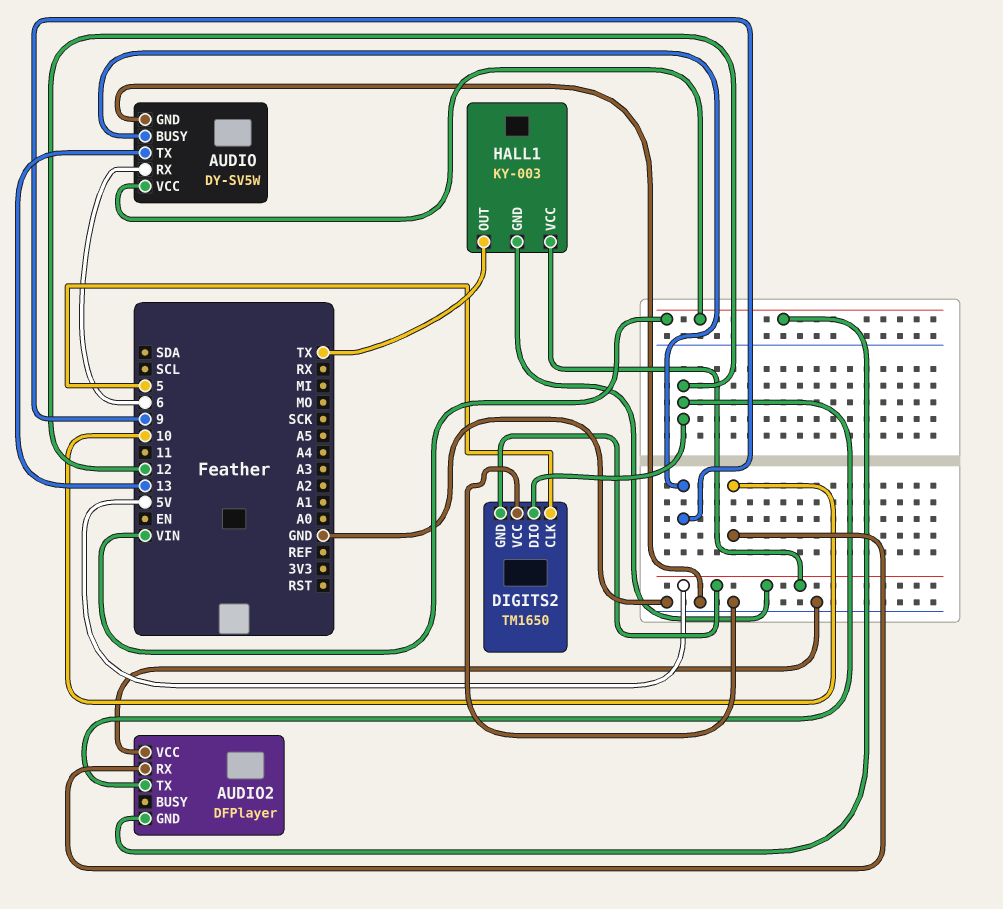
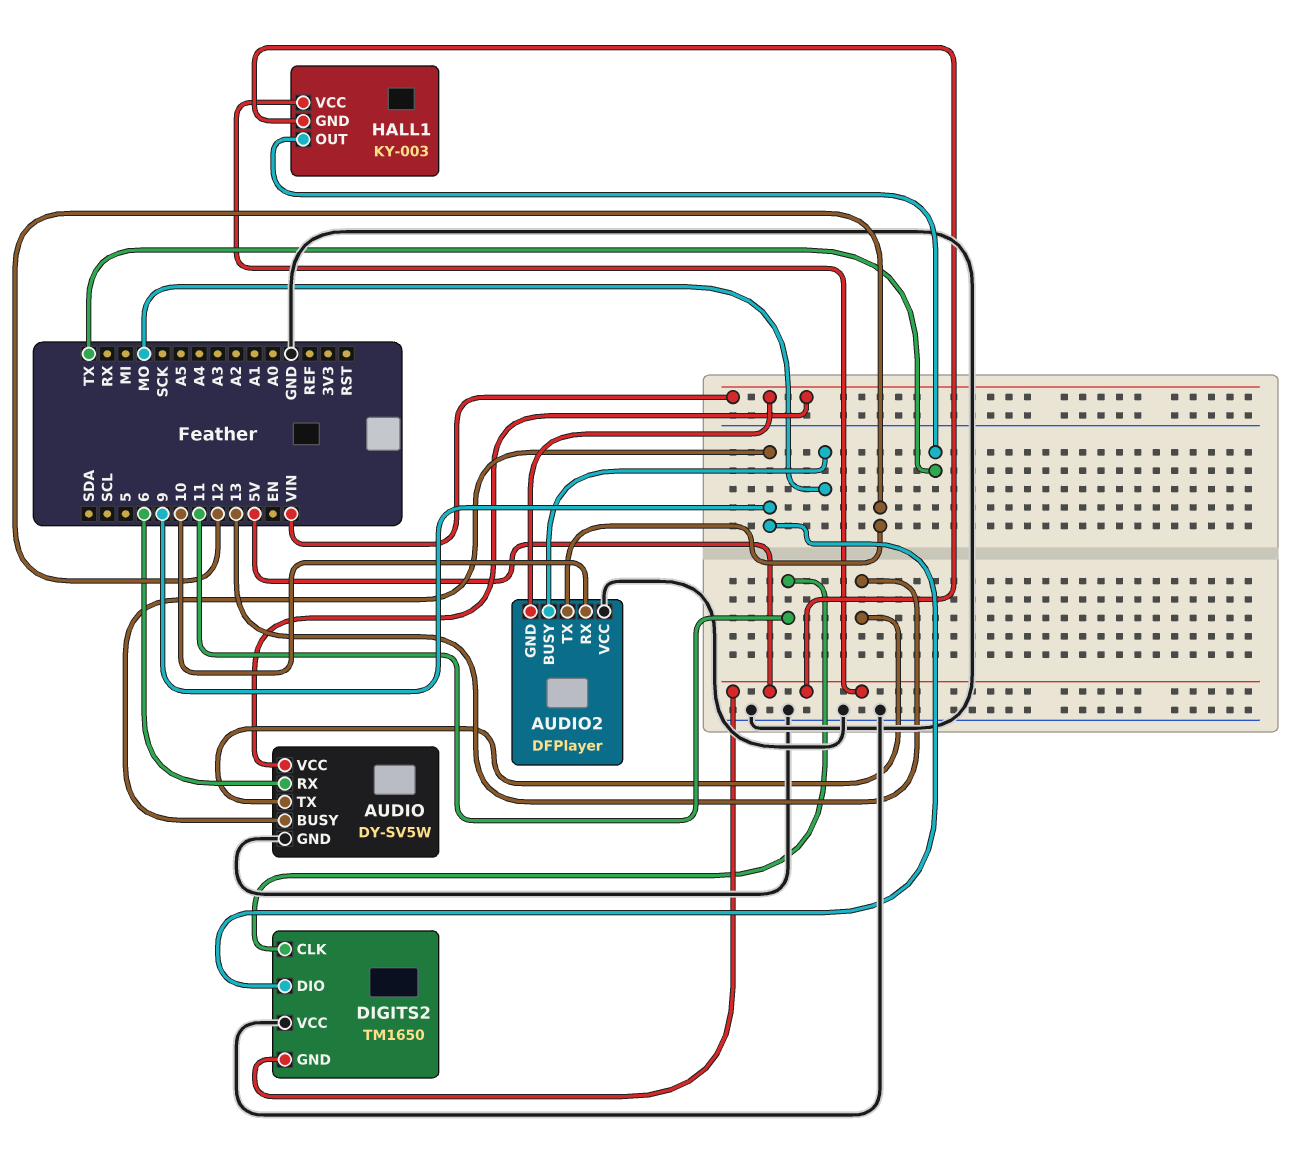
AUDIO2 pin BUSY: none -> MO
DIGITS2 pin CLK: 5 -> 11
DIGITS2 pin DIO: 12 -> 9

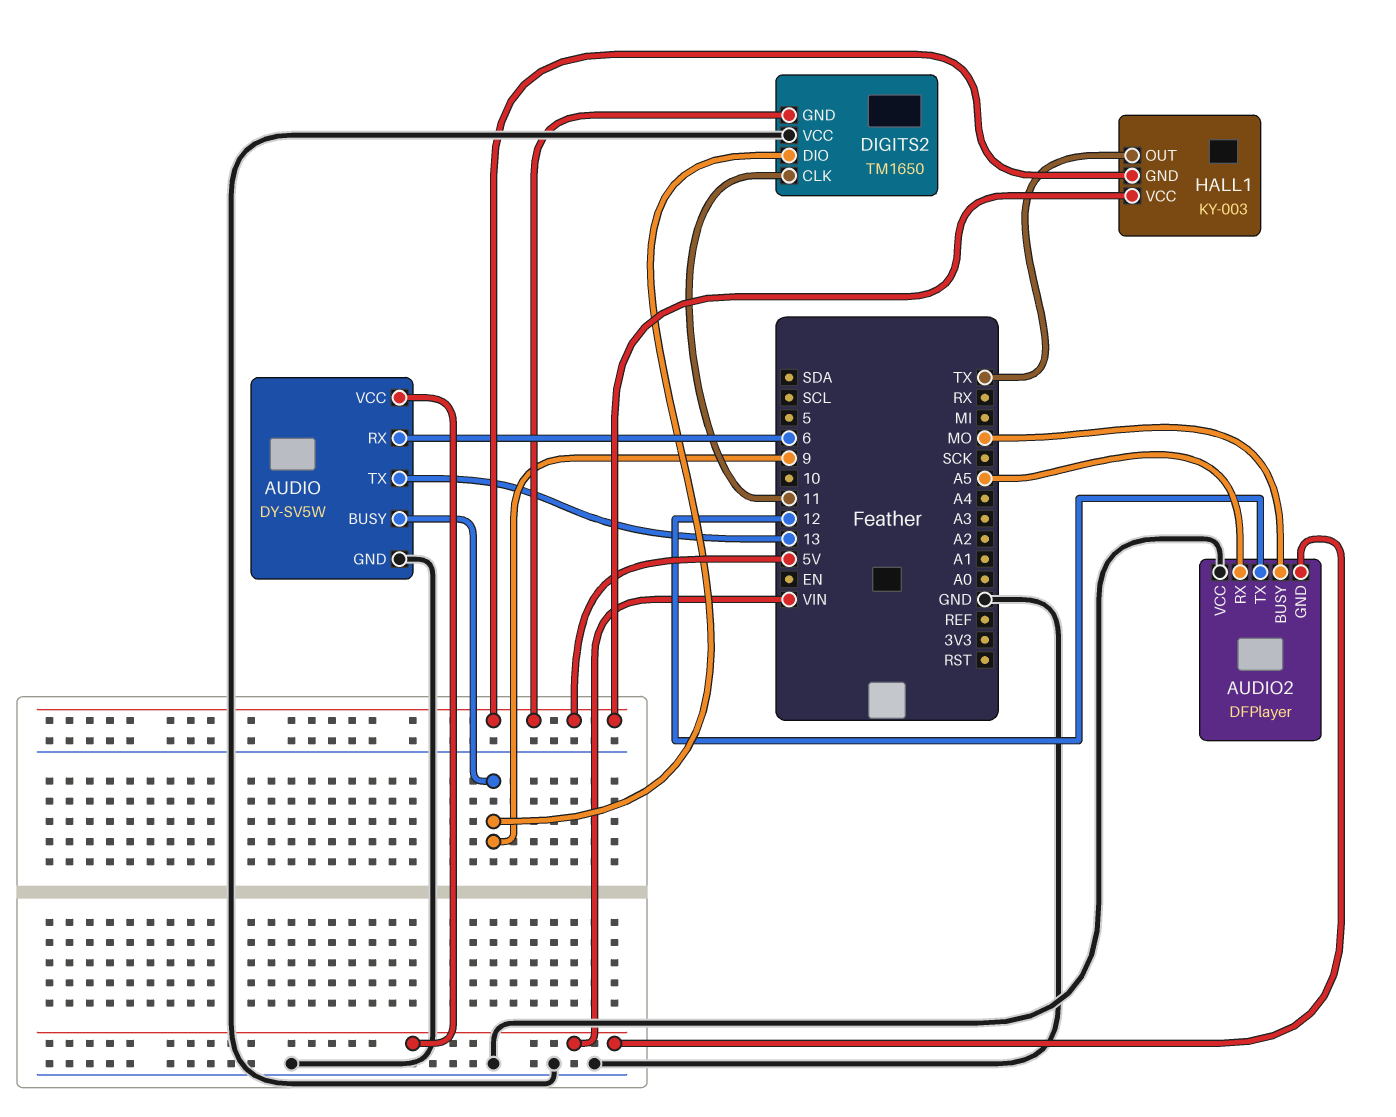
AUDIO2 pin RX: 10 -> A5

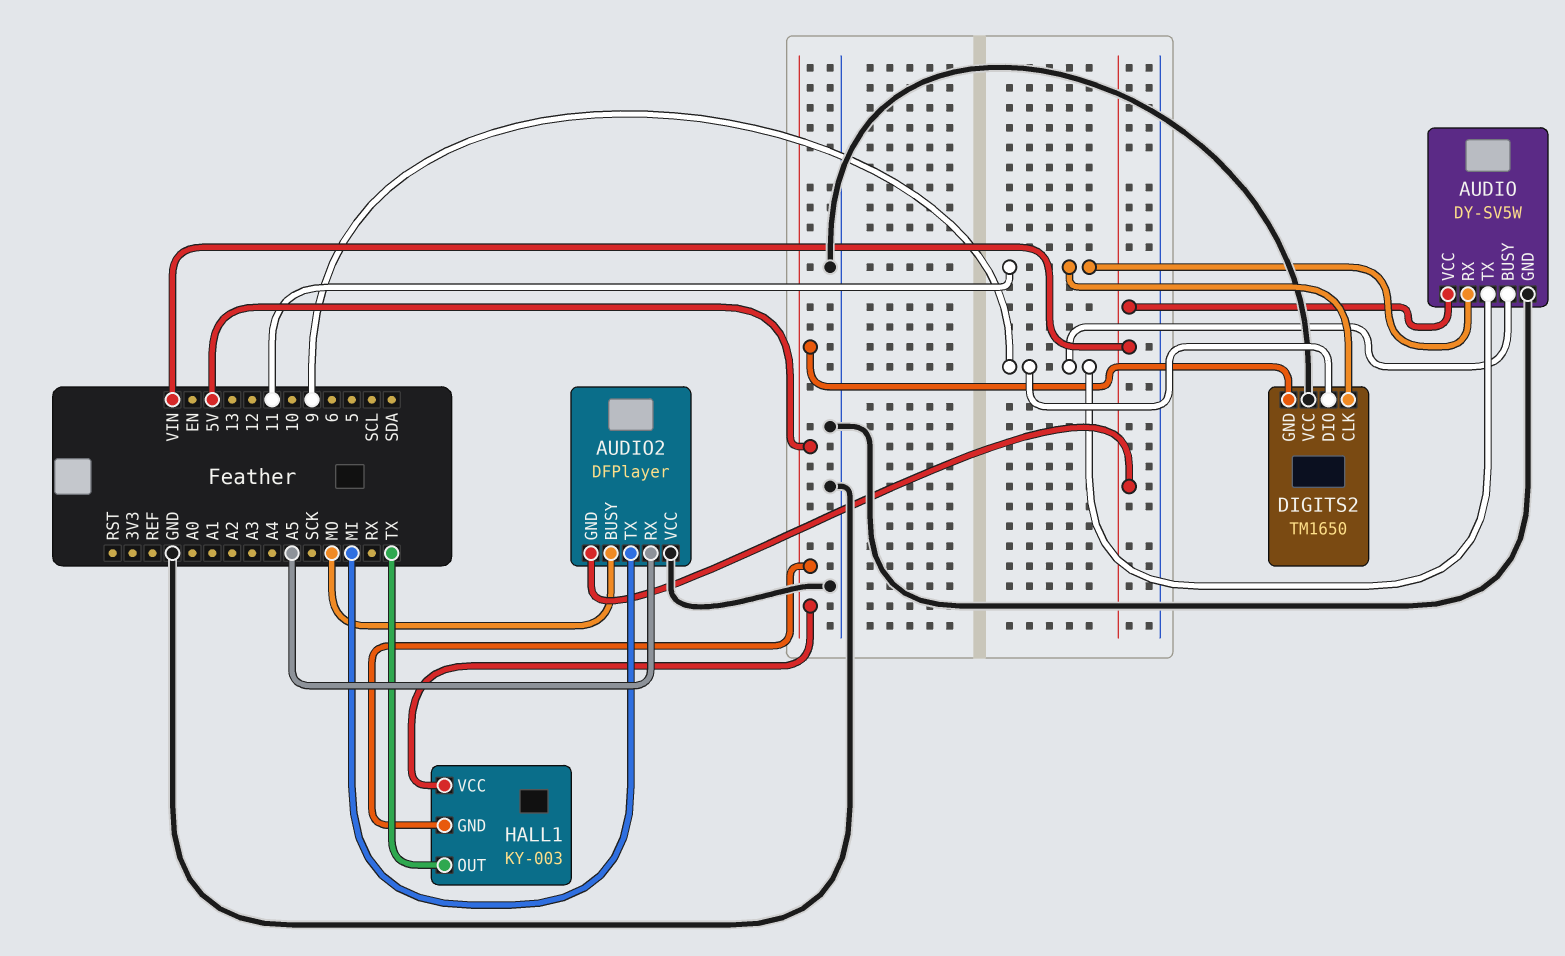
AUDIO pin RX: 6 -> 11
AUDIO pin TX: 13 -> 9
AUDIO2 pin TX: 12 -> MI

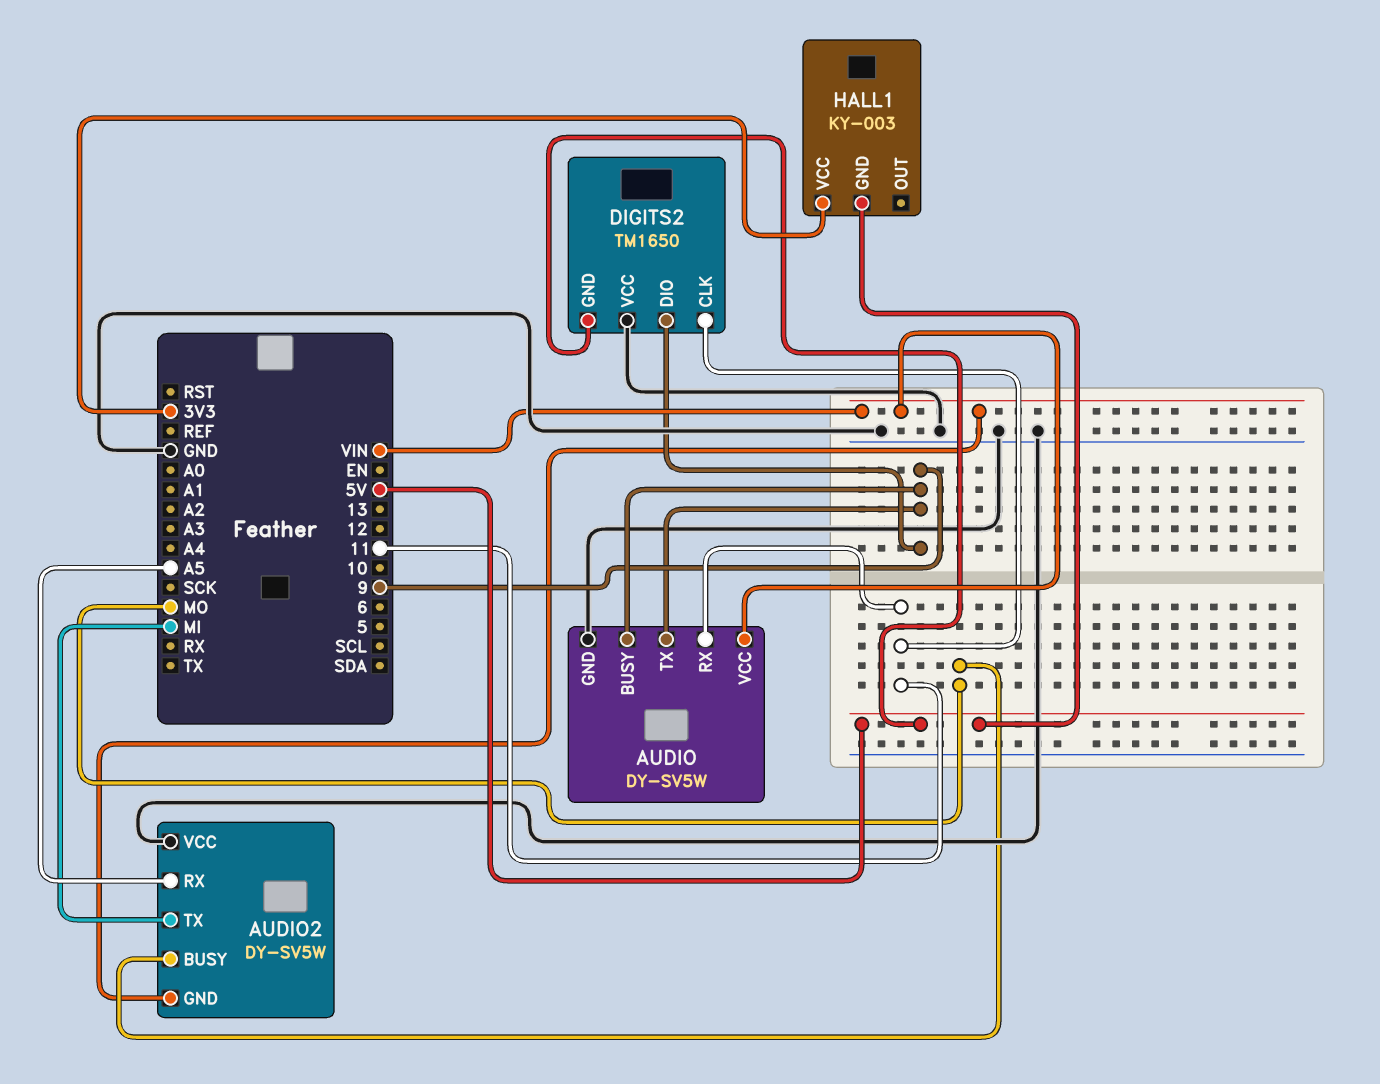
AUDIO2: DFPlayer -> DY-SV5W
HALL1 pin OUT: TX -> none
HALL1 pin VCC: 5V -> 3V3

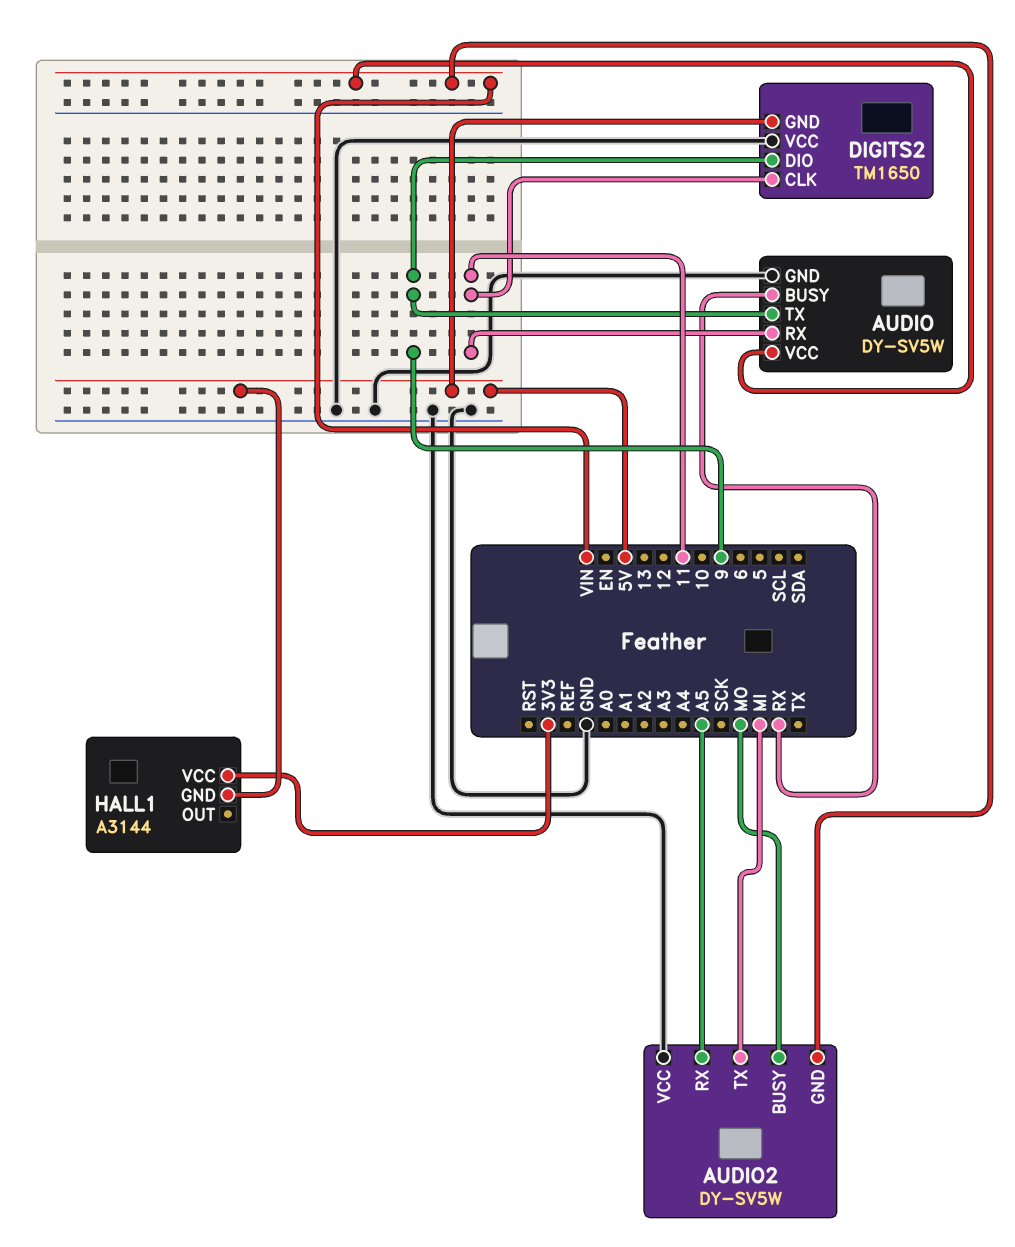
AUDIO pin BUSY: 9 -> RX
HALL1: KY-003 -> A3144

